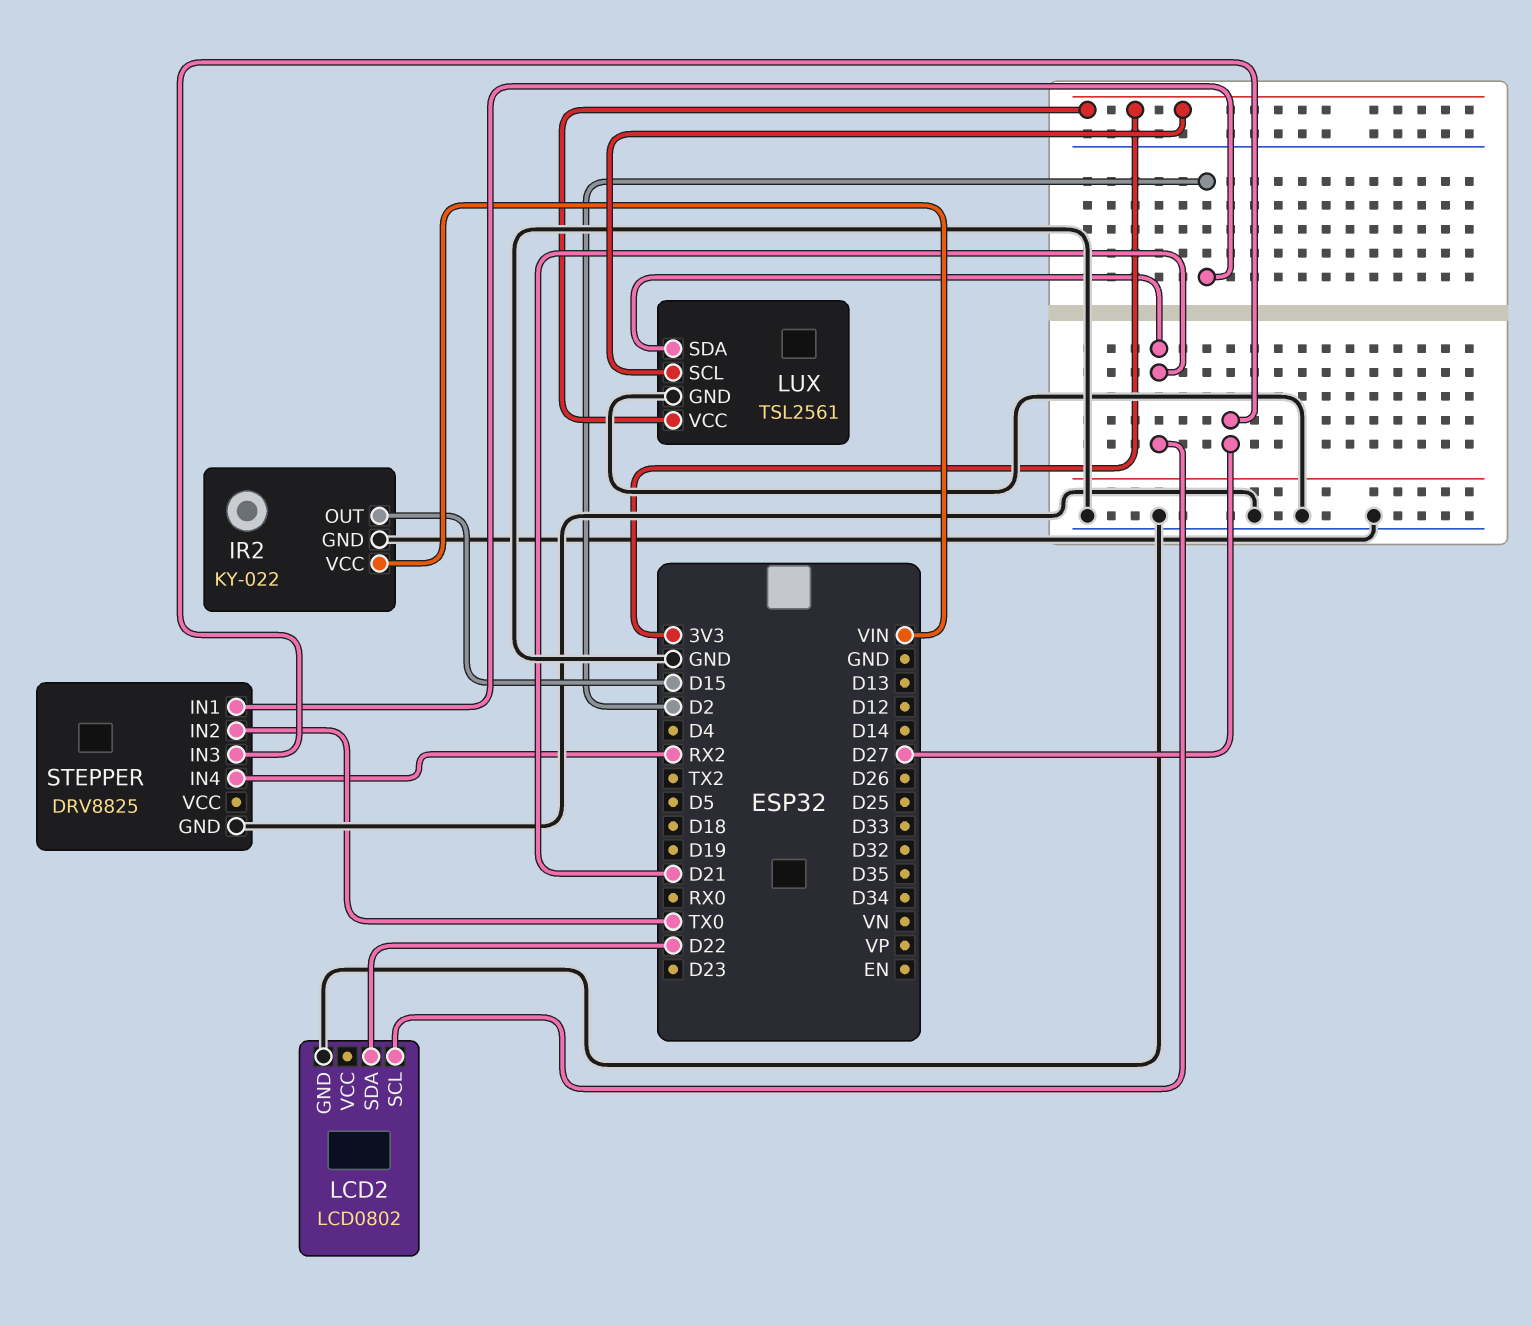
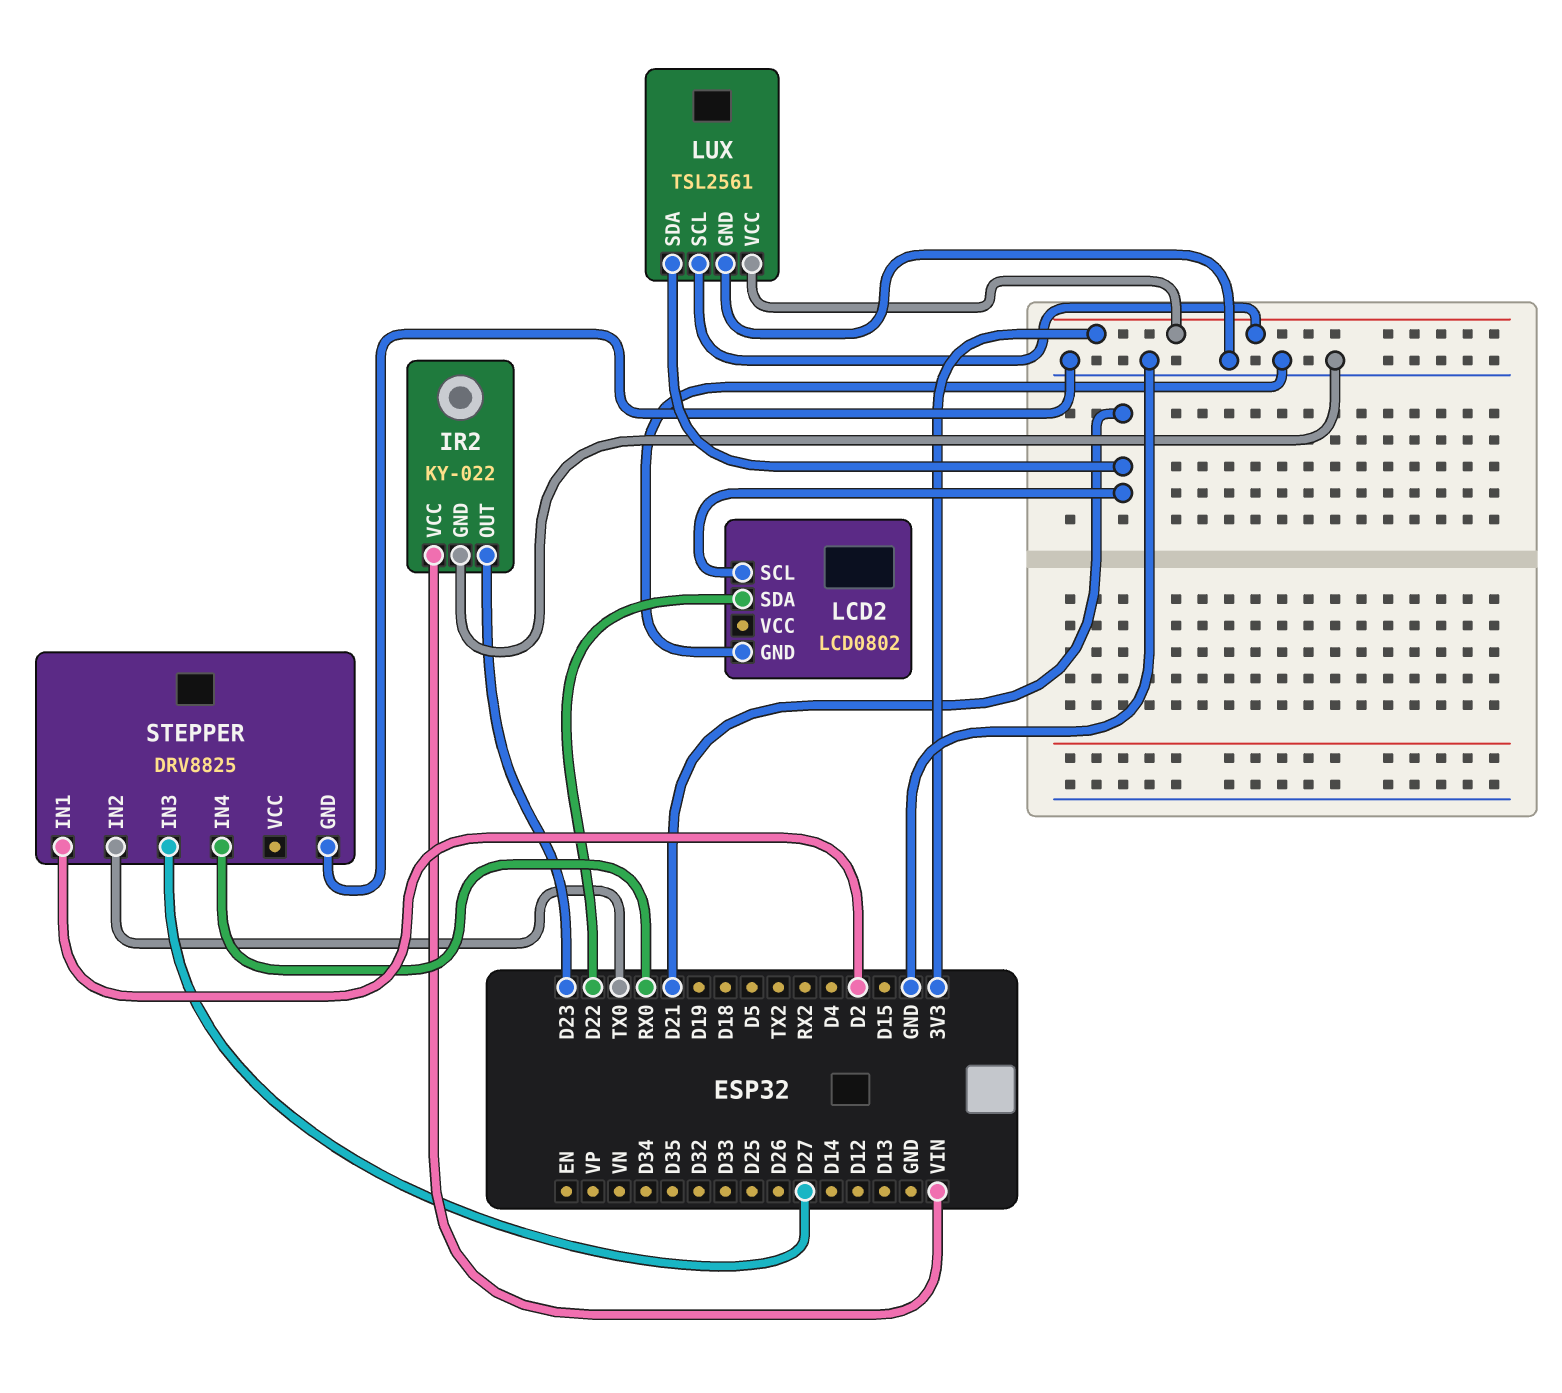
IR2 pin OUT: D15 -> D23
STEPPER pin IN4: RX2 -> RX0

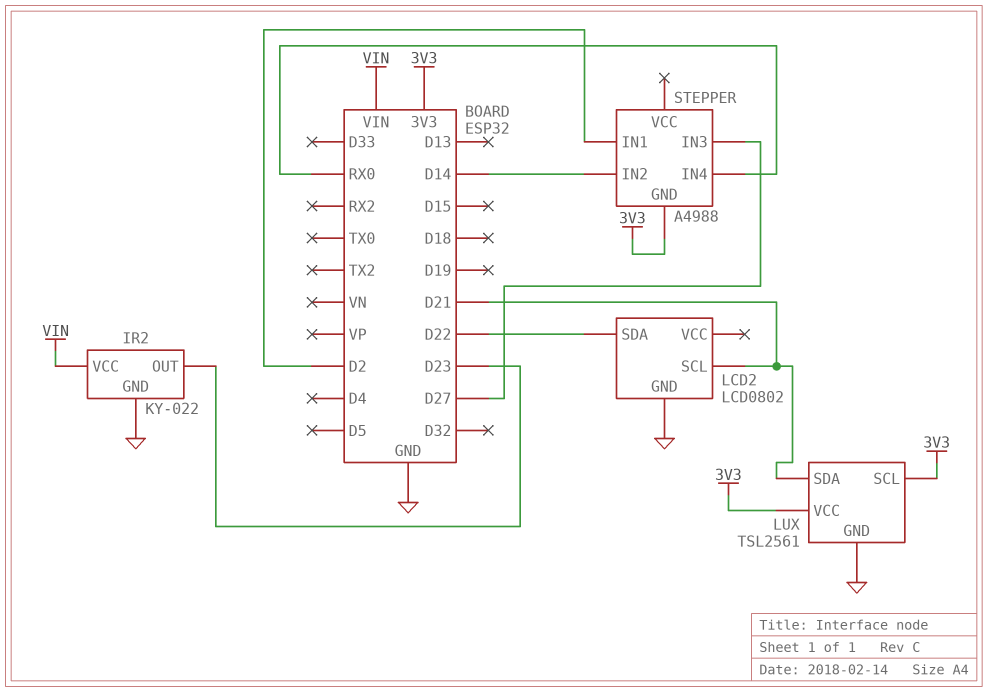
STEPPER: DRV8825 -> A4988
STEPPER pin GND: GND -> 3V3
STEPPER pin IN2: TX0 -> D14

